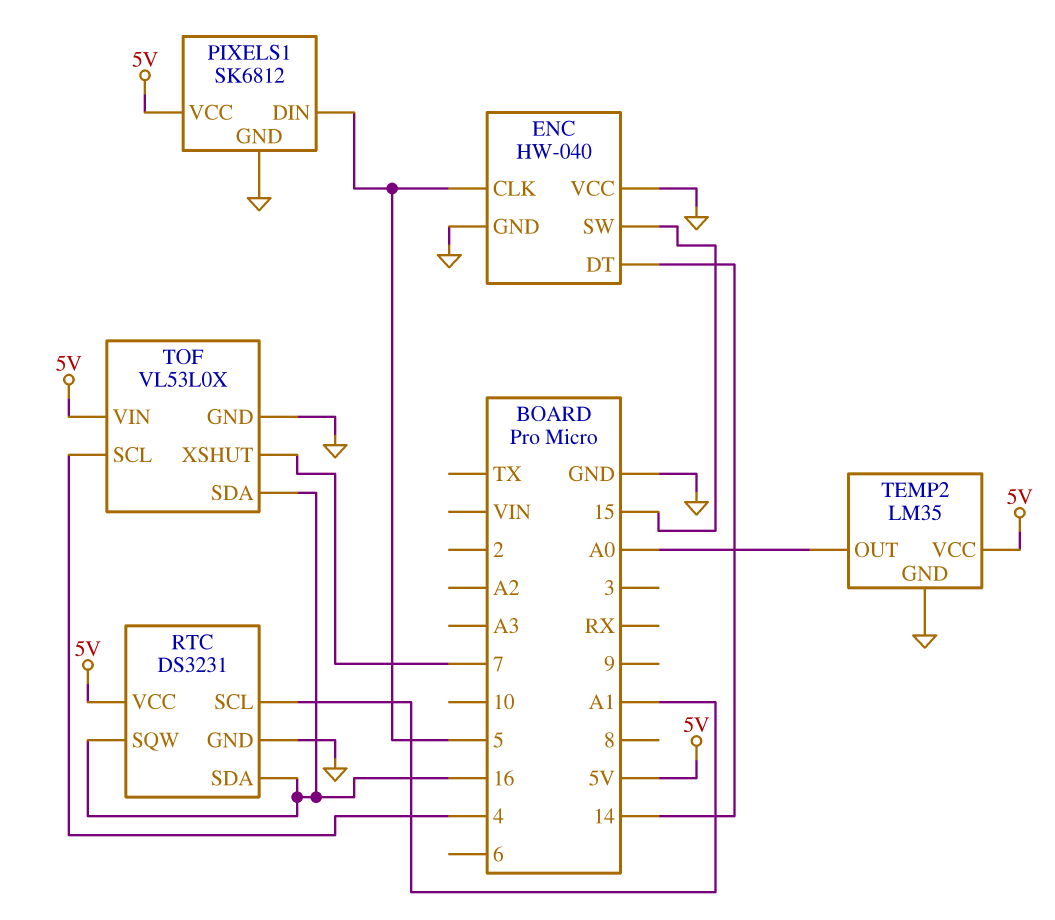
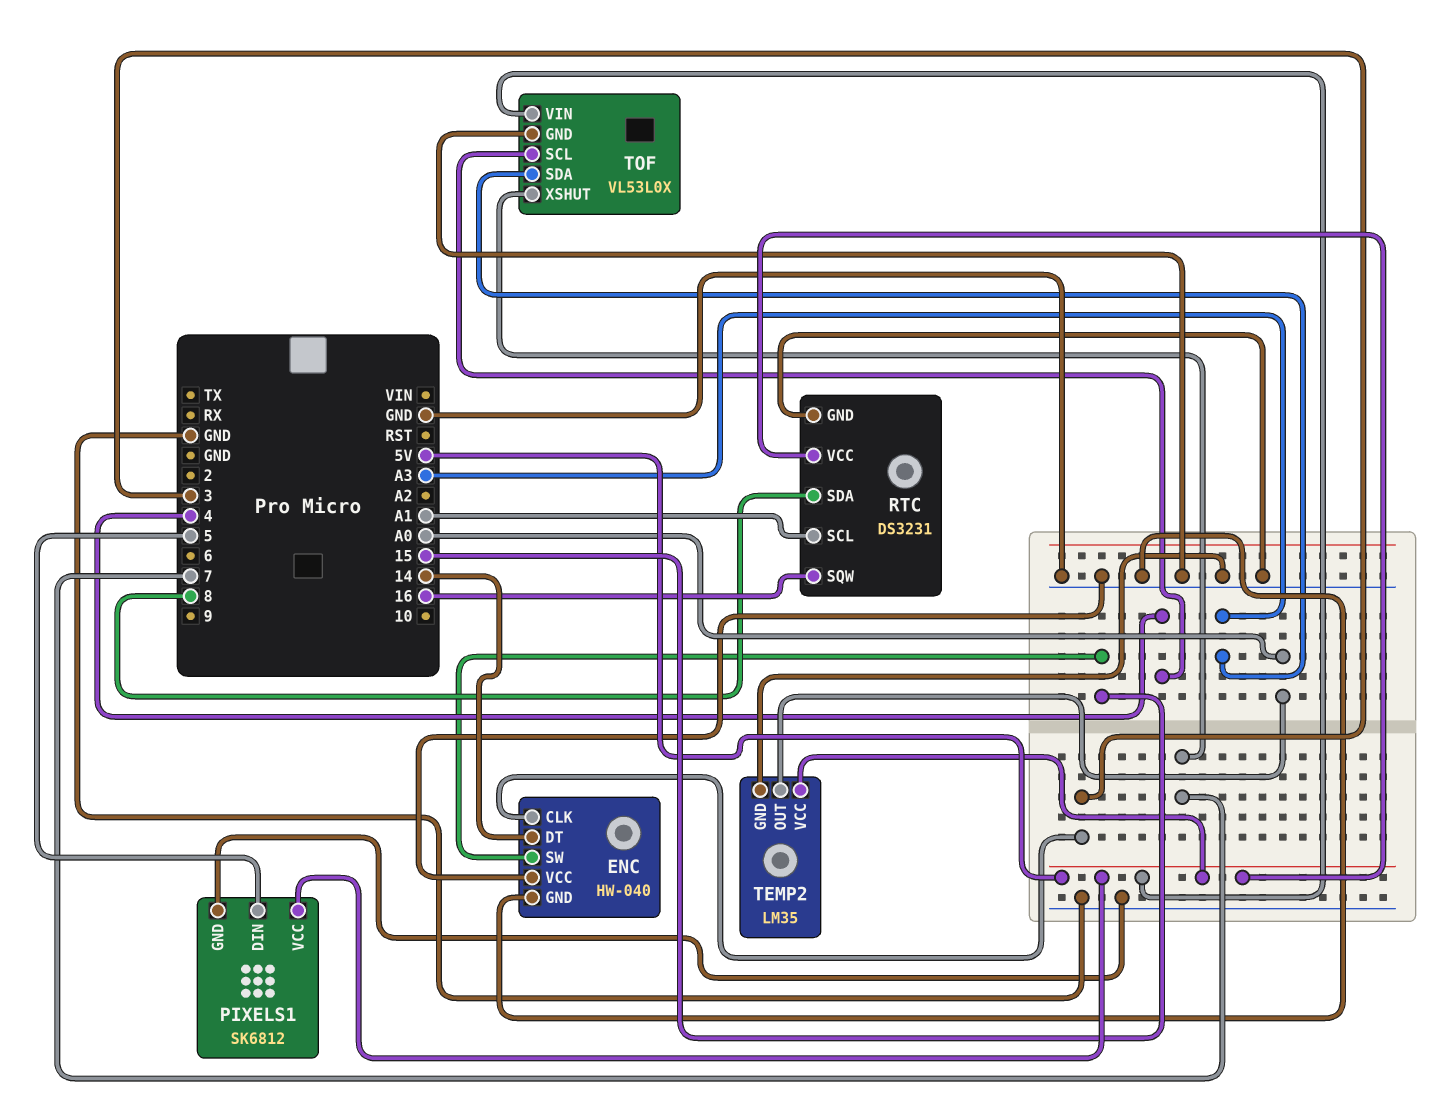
ENC pin CLK: 5 -> 3
RTC pin SDA: 16 -> 8
TOF pin SDA: 16 -> A3

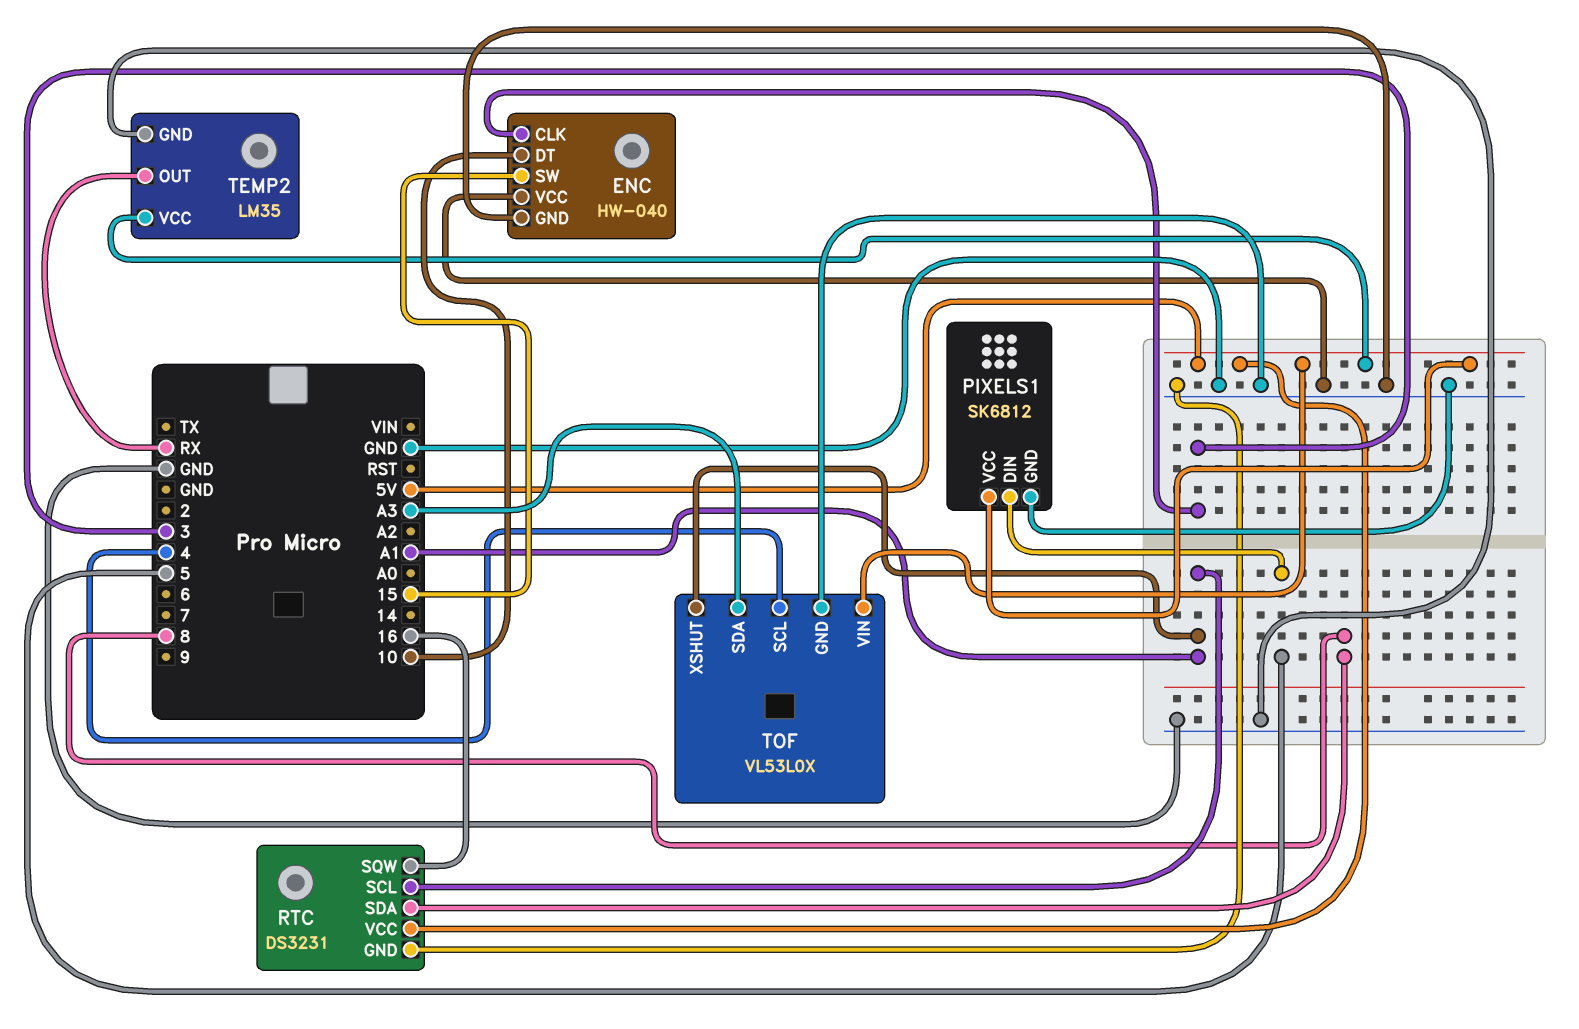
ENC pin DT: 14 -> 10
TEMP2 pin OUT: A0 -> RX
TOF pin XSHUT: 7 -> A1

